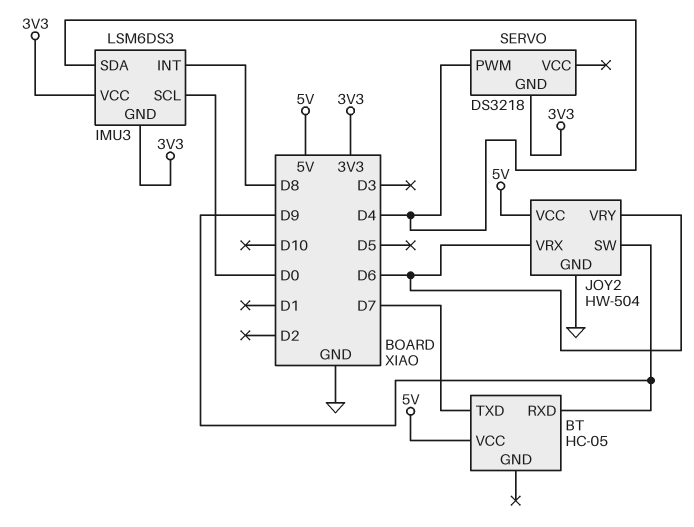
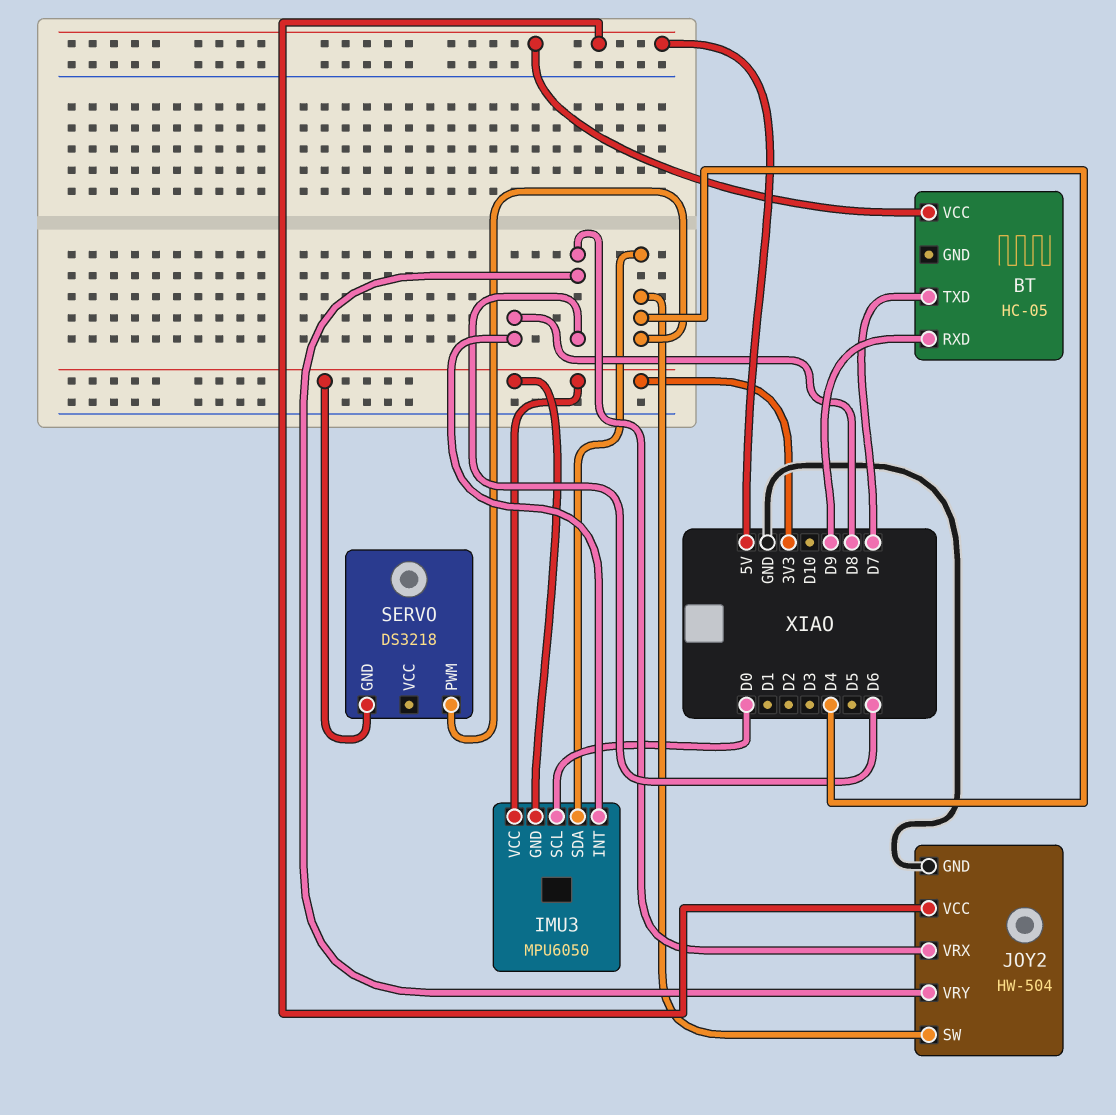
IMU3: LSM6DS3 -> MPU6050
JOY2 pin SW: D9 -> D4

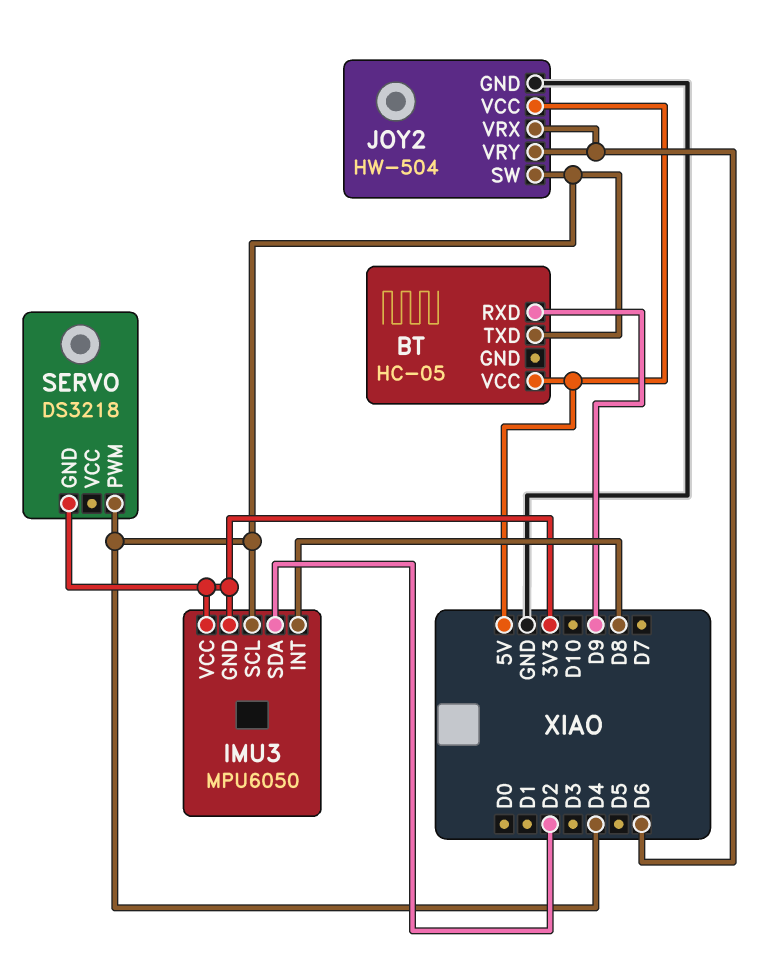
BT pin TXD: D7 -> D4
IMU3 pin SCL: D0 -> D4
IMU3 pin SDA: D4 -> D2

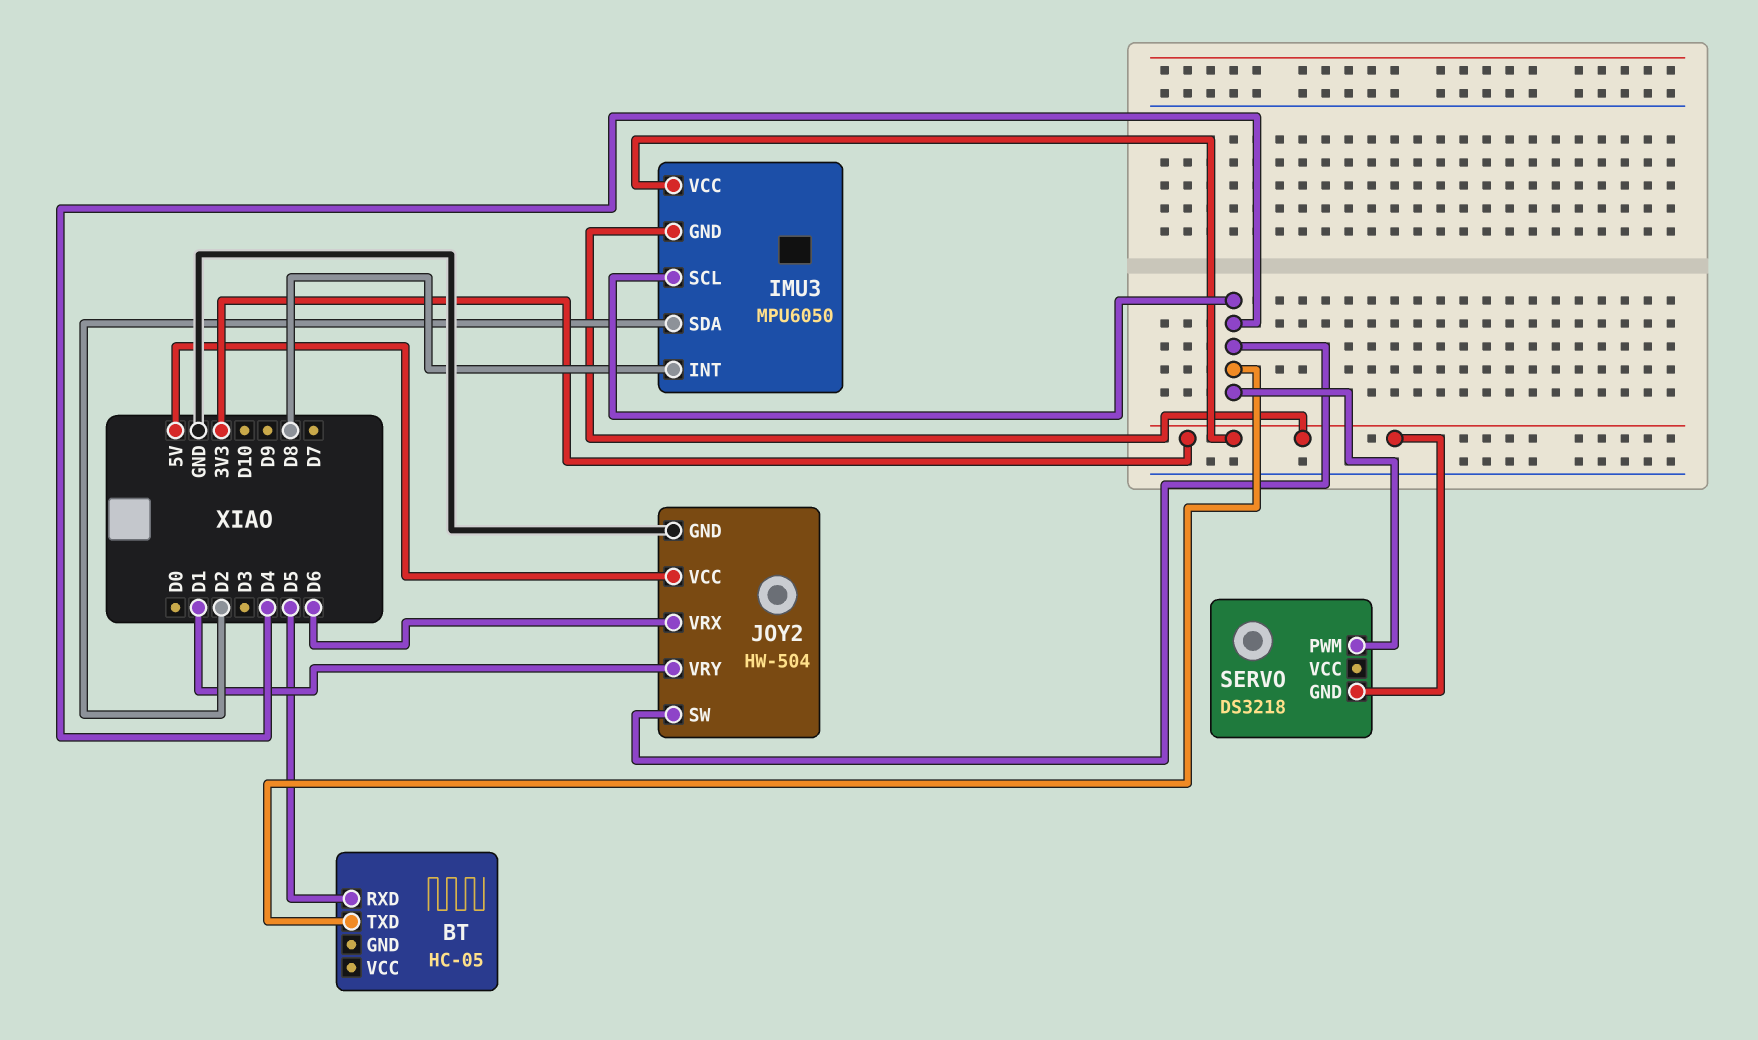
BT pin RXD: D9 -> D5
BT pin VCC: 5V -> none
JOY2 pin VRY: D6 -> D1

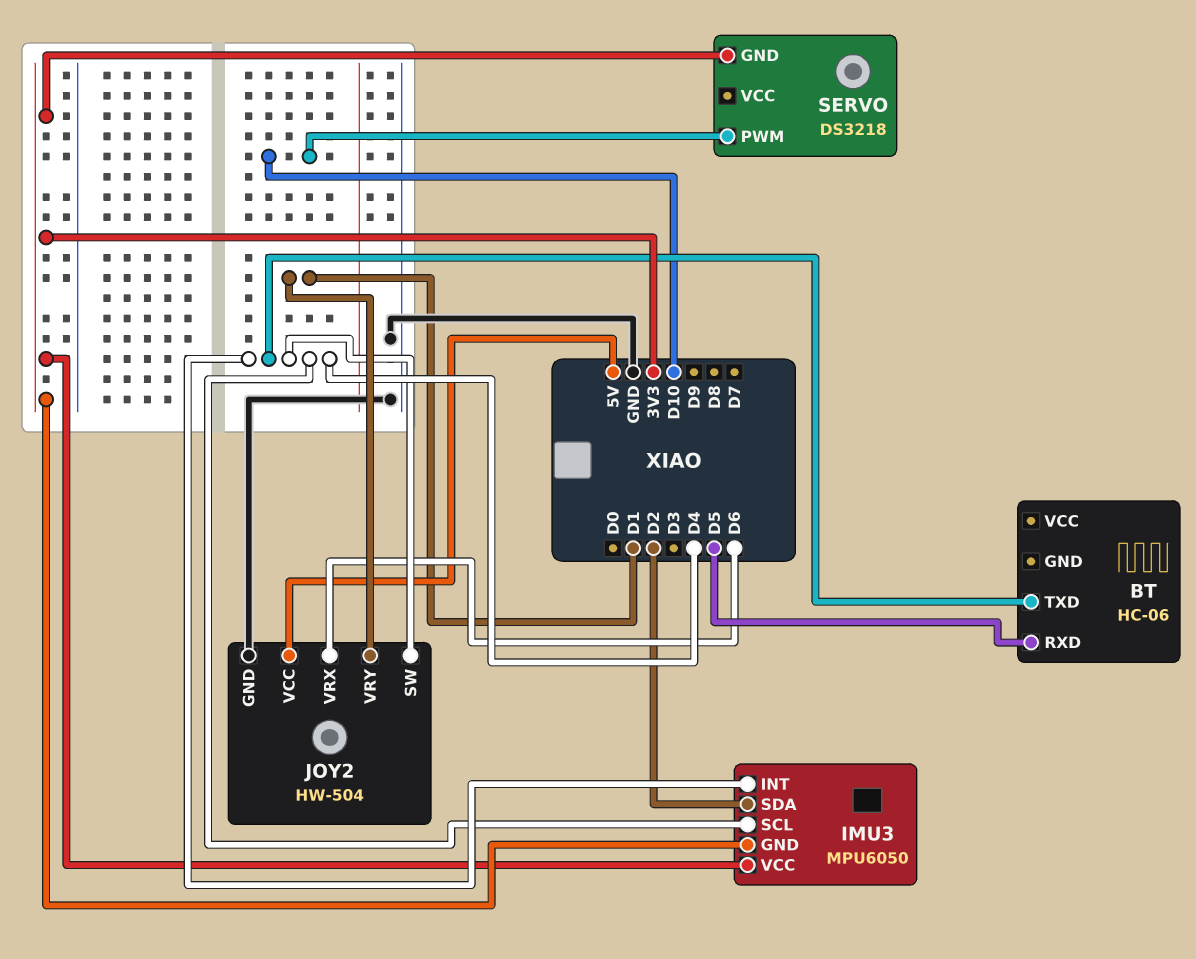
BT: HC-05 -> HC-06
IMU3 pin INT: D8 -> D4
SERVO pin PWM: D4 -> D10

